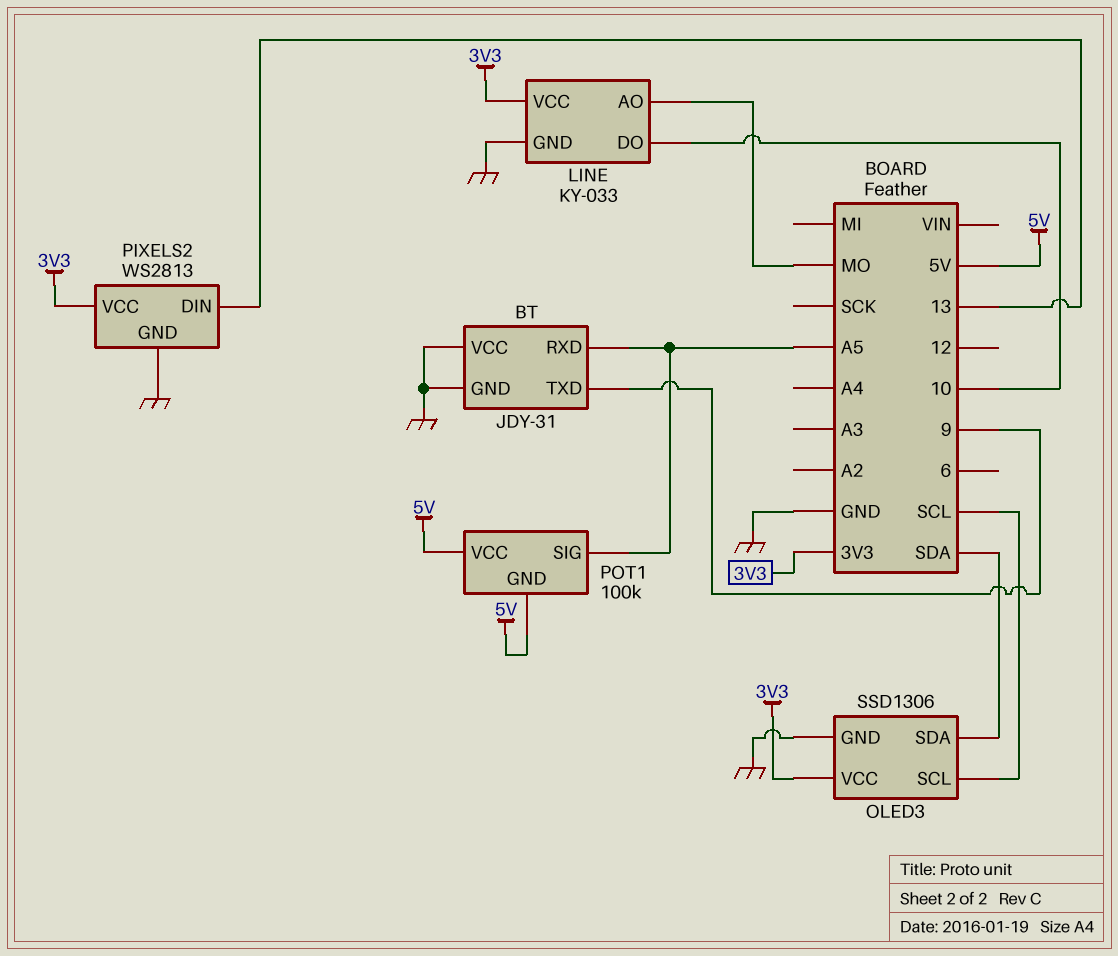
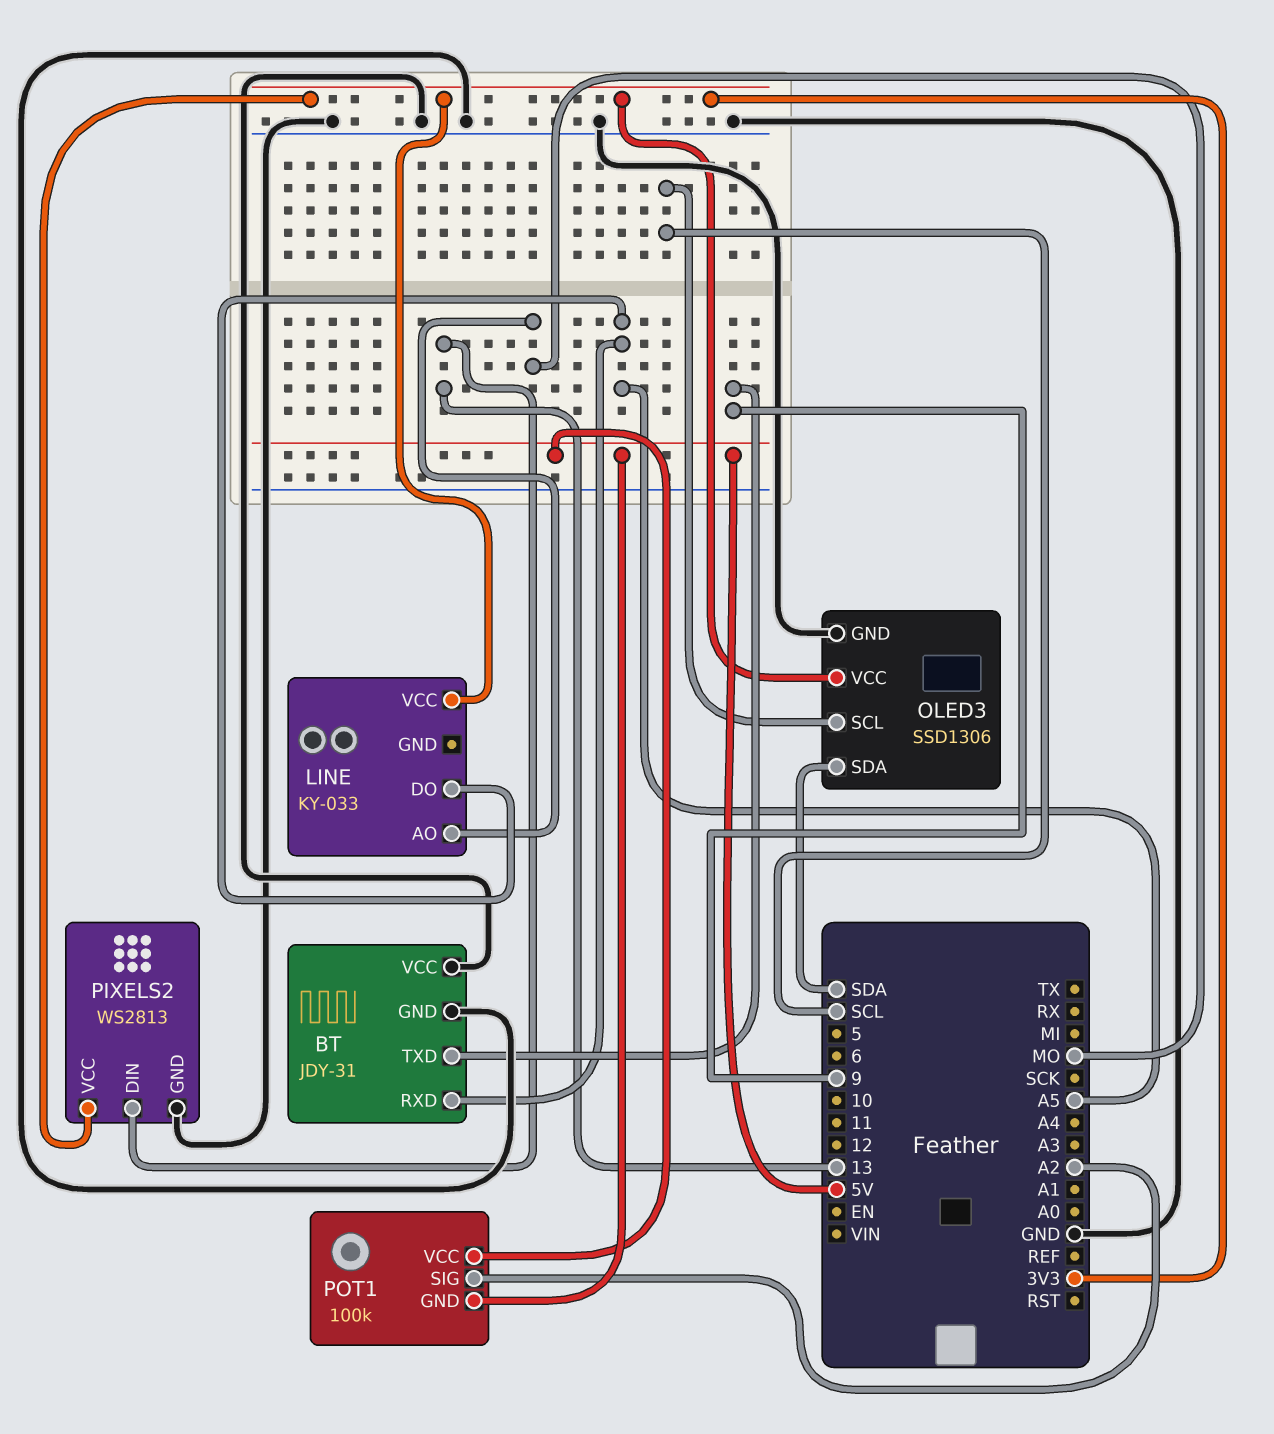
LINE pin DO: 10 -> A5
LINE pin GND: GND -> none
POT1 pin SIG: A5 -> A2

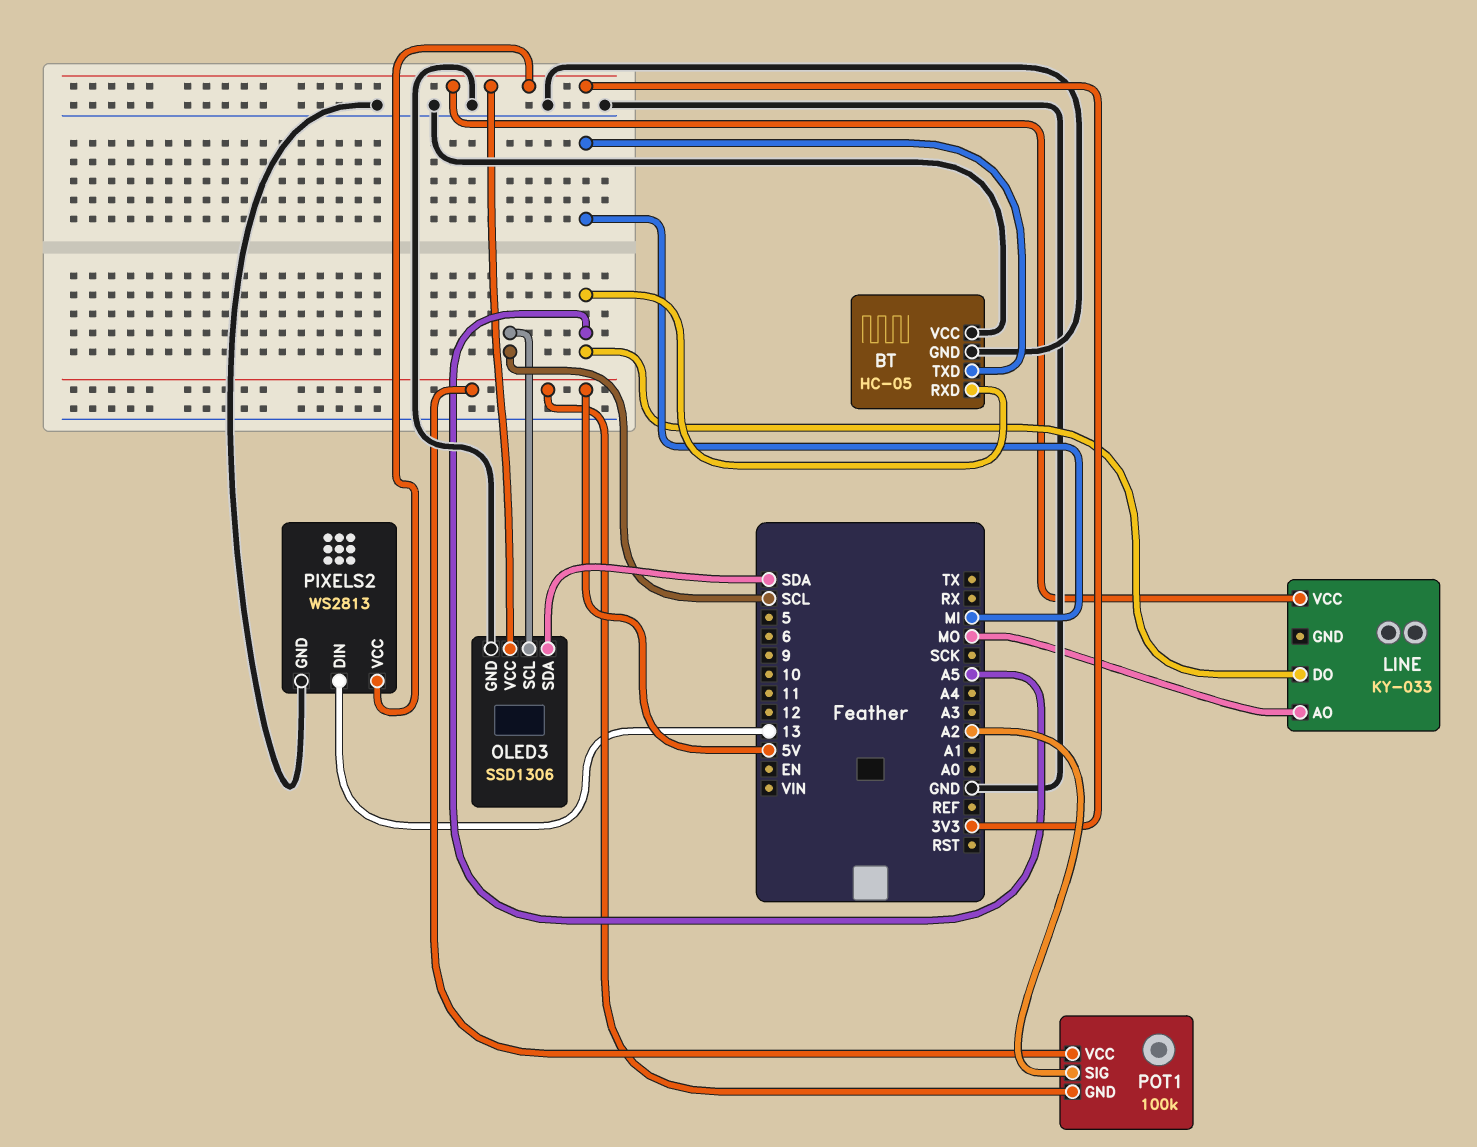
BT: JDY-31 -> HC-05
BT pin TXD: 9 -> MI

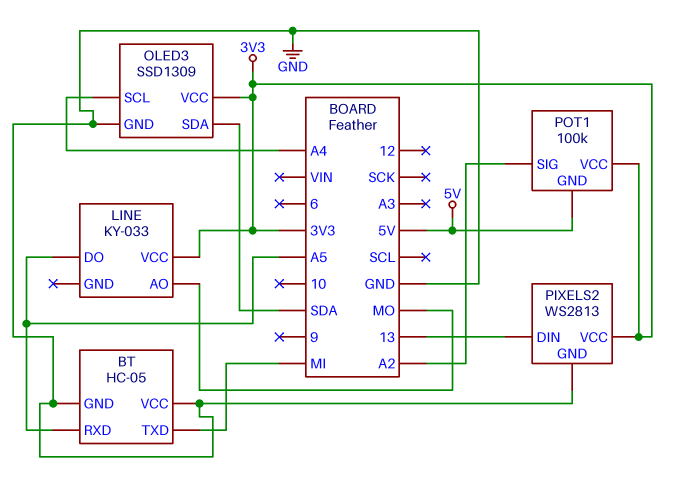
OLED3: SSD1306 -> SSD1309
OLED3 pin SCL: SCL -> A4
POT1 pin VCC: 5V -> 3V3

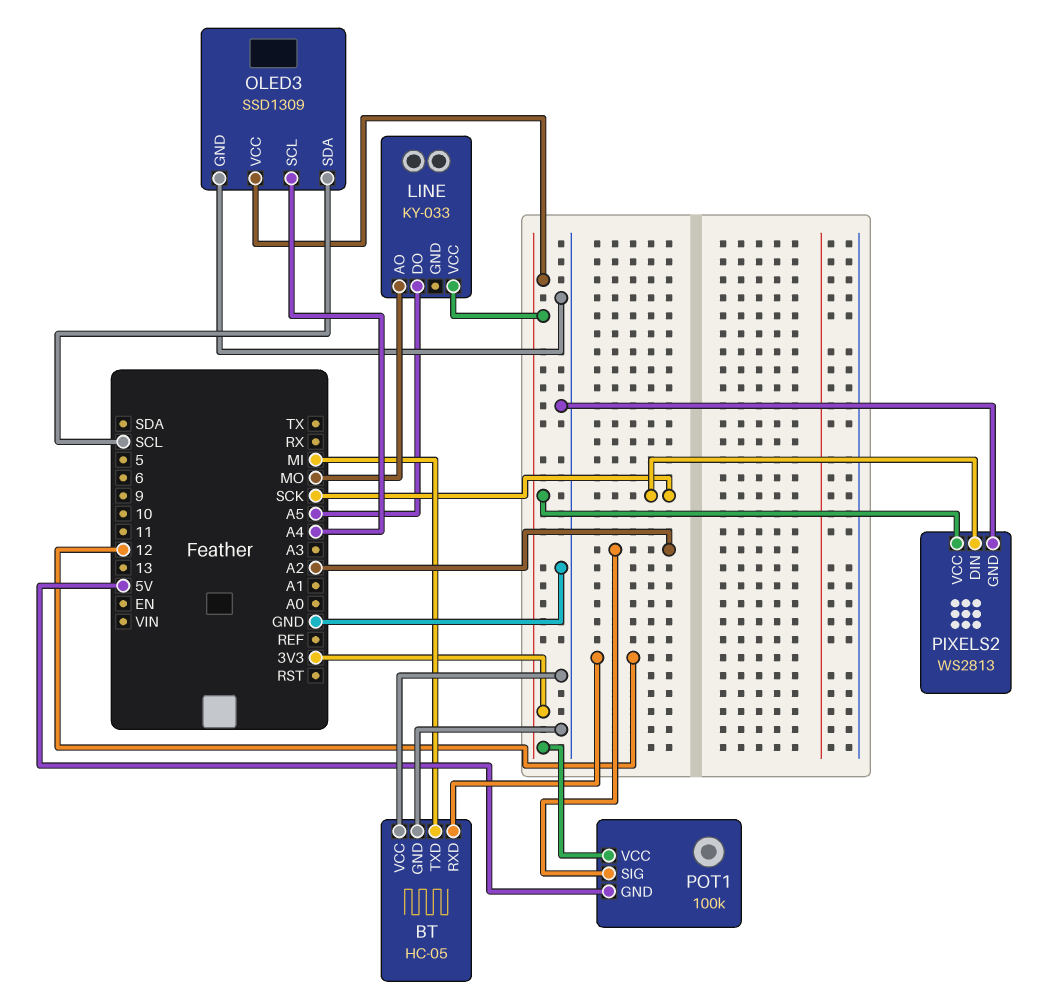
BT pin RXD: A5 -> 12
OLED3 pin SDA: SDA -> SCL
PIXELS2 pin DIN: 13 -> SCK

